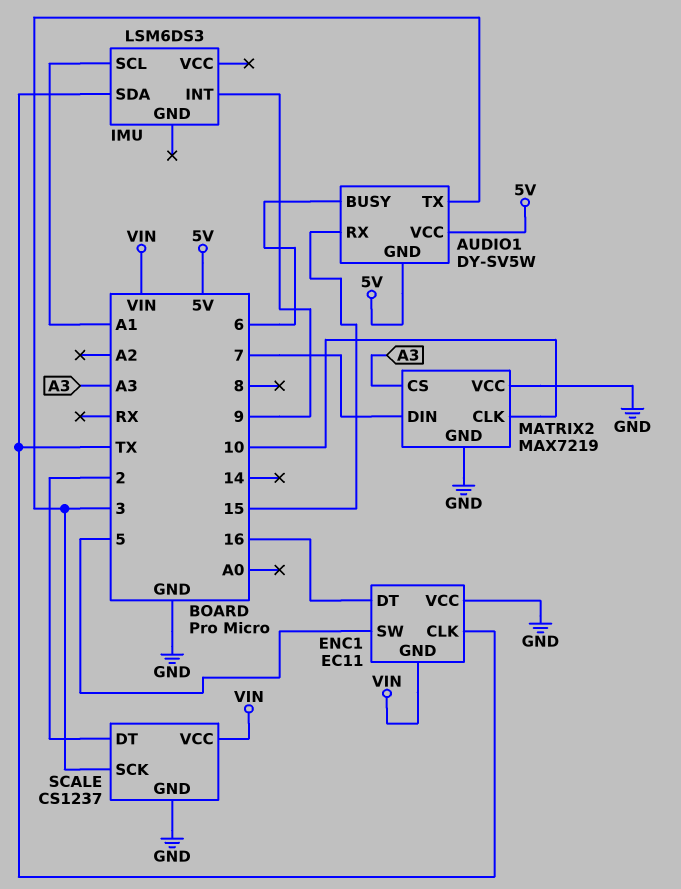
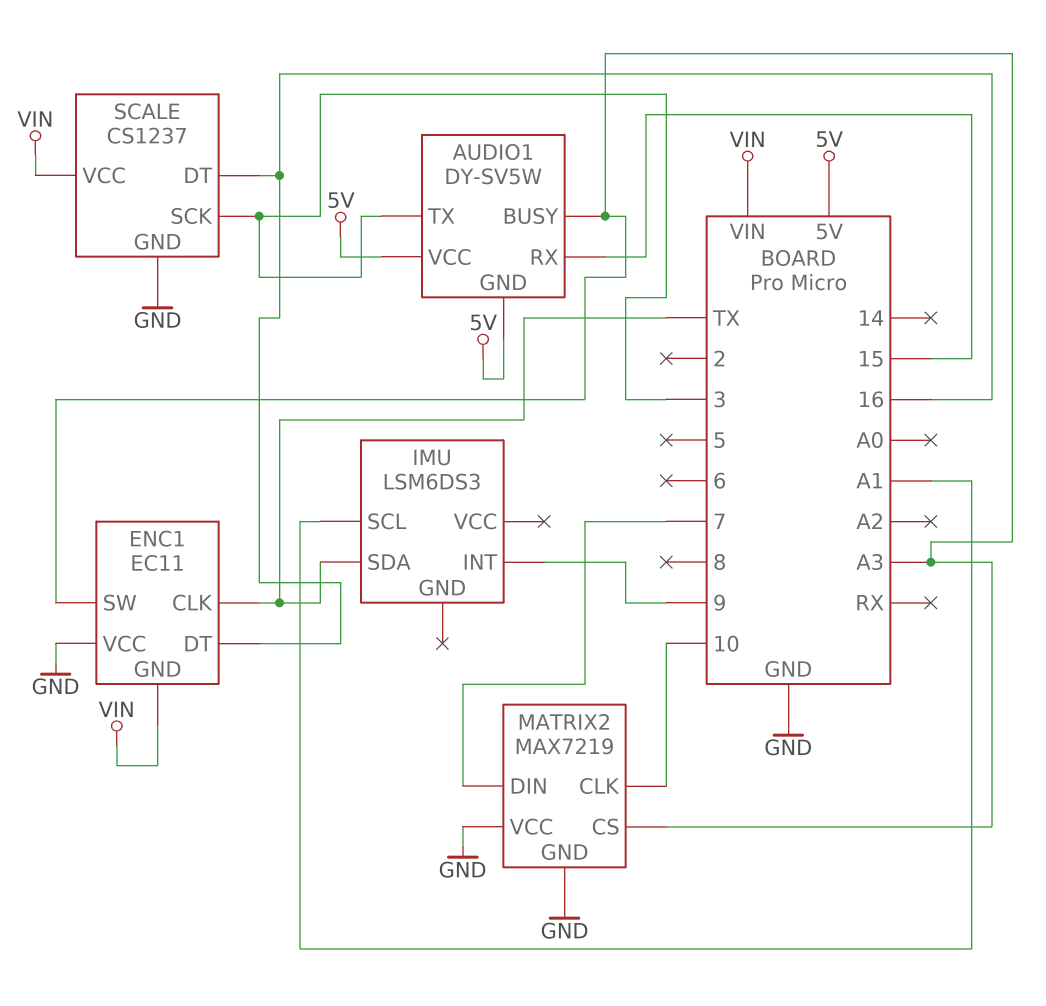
AUDIO1 pin BUSY: 6 -> A3
ENC1 pin SW: 5 -> A3
SCALE pin DT: 2 -> 16

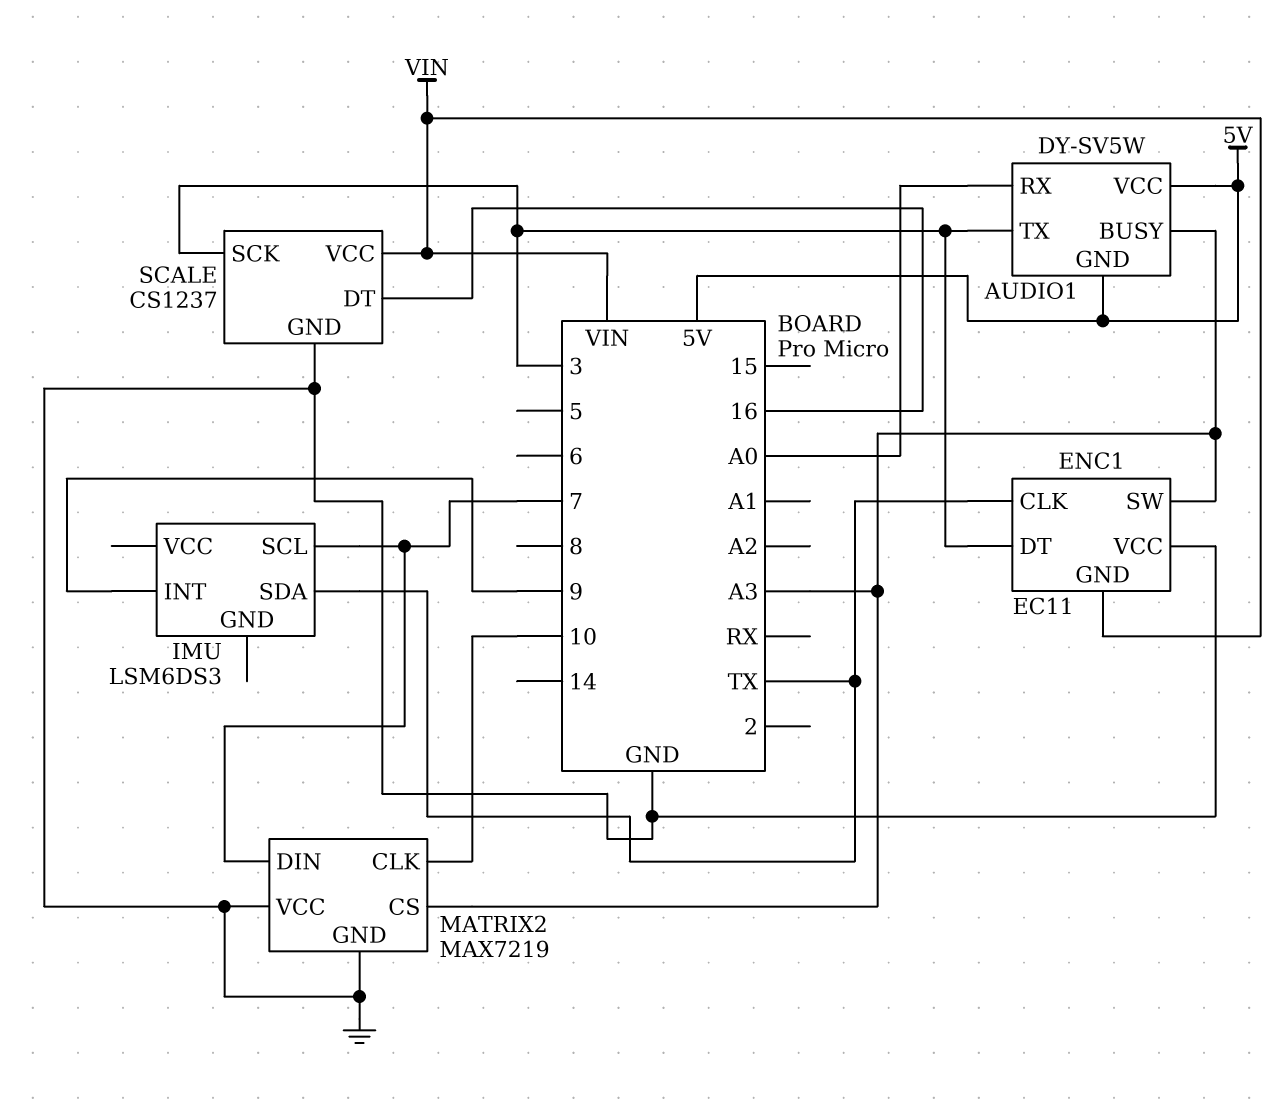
AUDIO1 pin RX: 15 -> A0
ENC1 pin DT: 16 -> 3
IMU pin SCL: A1 -> 7

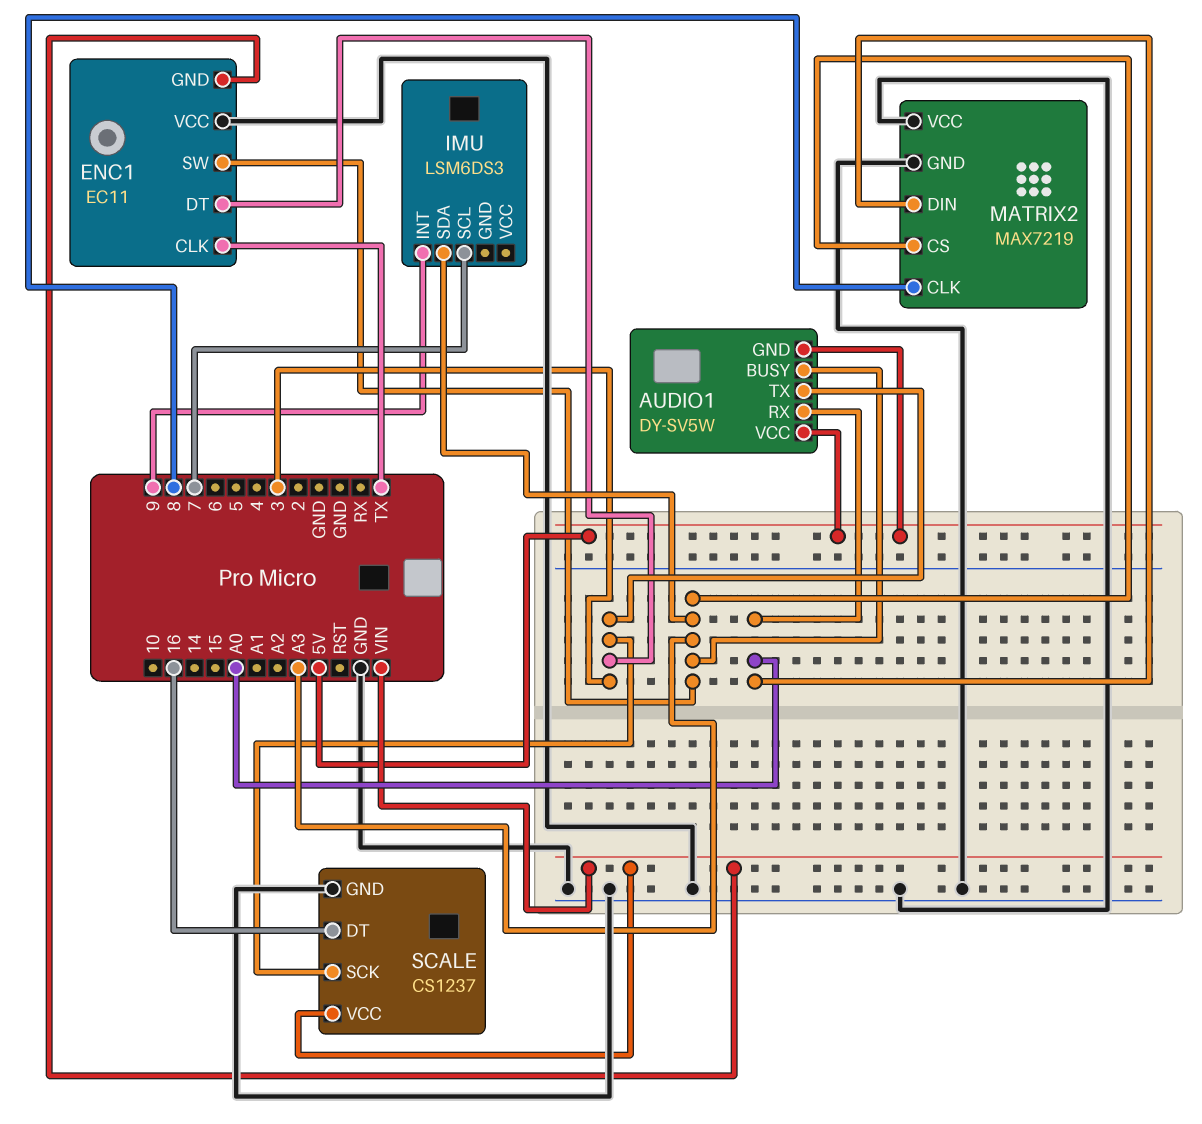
IMU pin SDA: TX -> A3
MATRIX2 pin CLK: 10 -> 8
MATRIX2 pin DIN: 7 -> A0

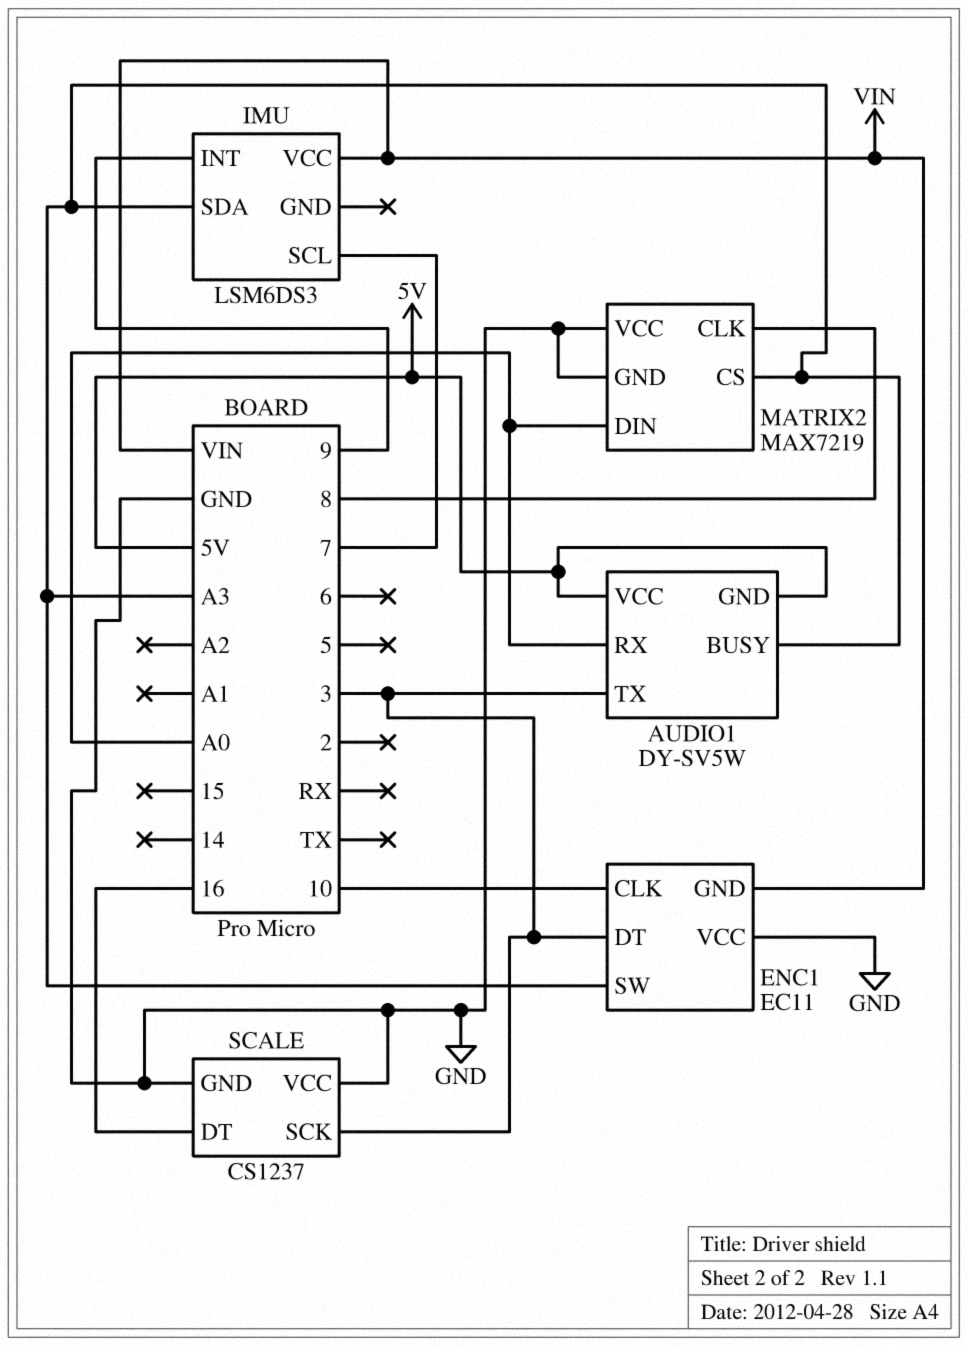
ENC1 pin CLK: TX -> 10
IMU pin VCC: none -> VIN
SCALE pin VCC: VIN -> GND

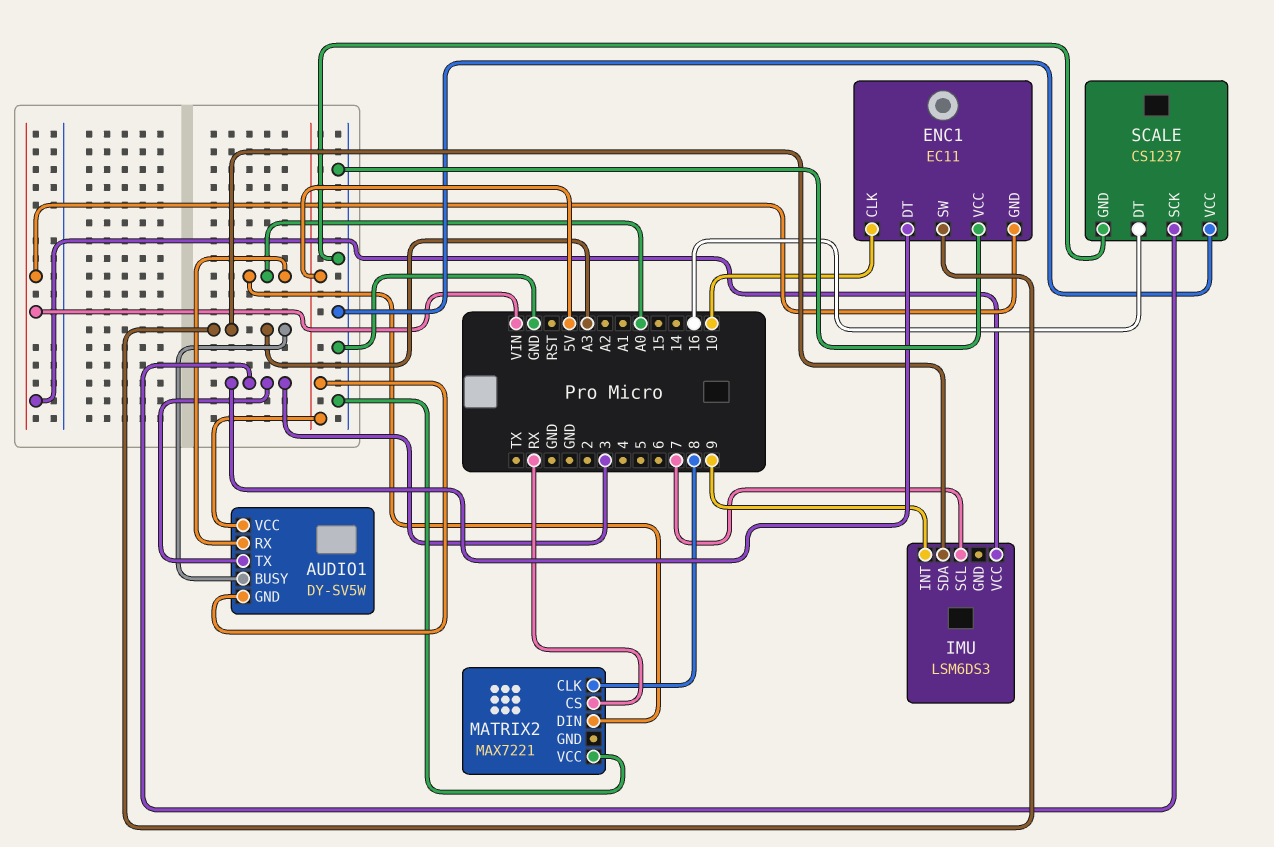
MATRIX2: MAX7219 -> MAX7221
MATRIX2 pin CS: A3 -> RX
MATRIX2 pin GND: GND -> none

